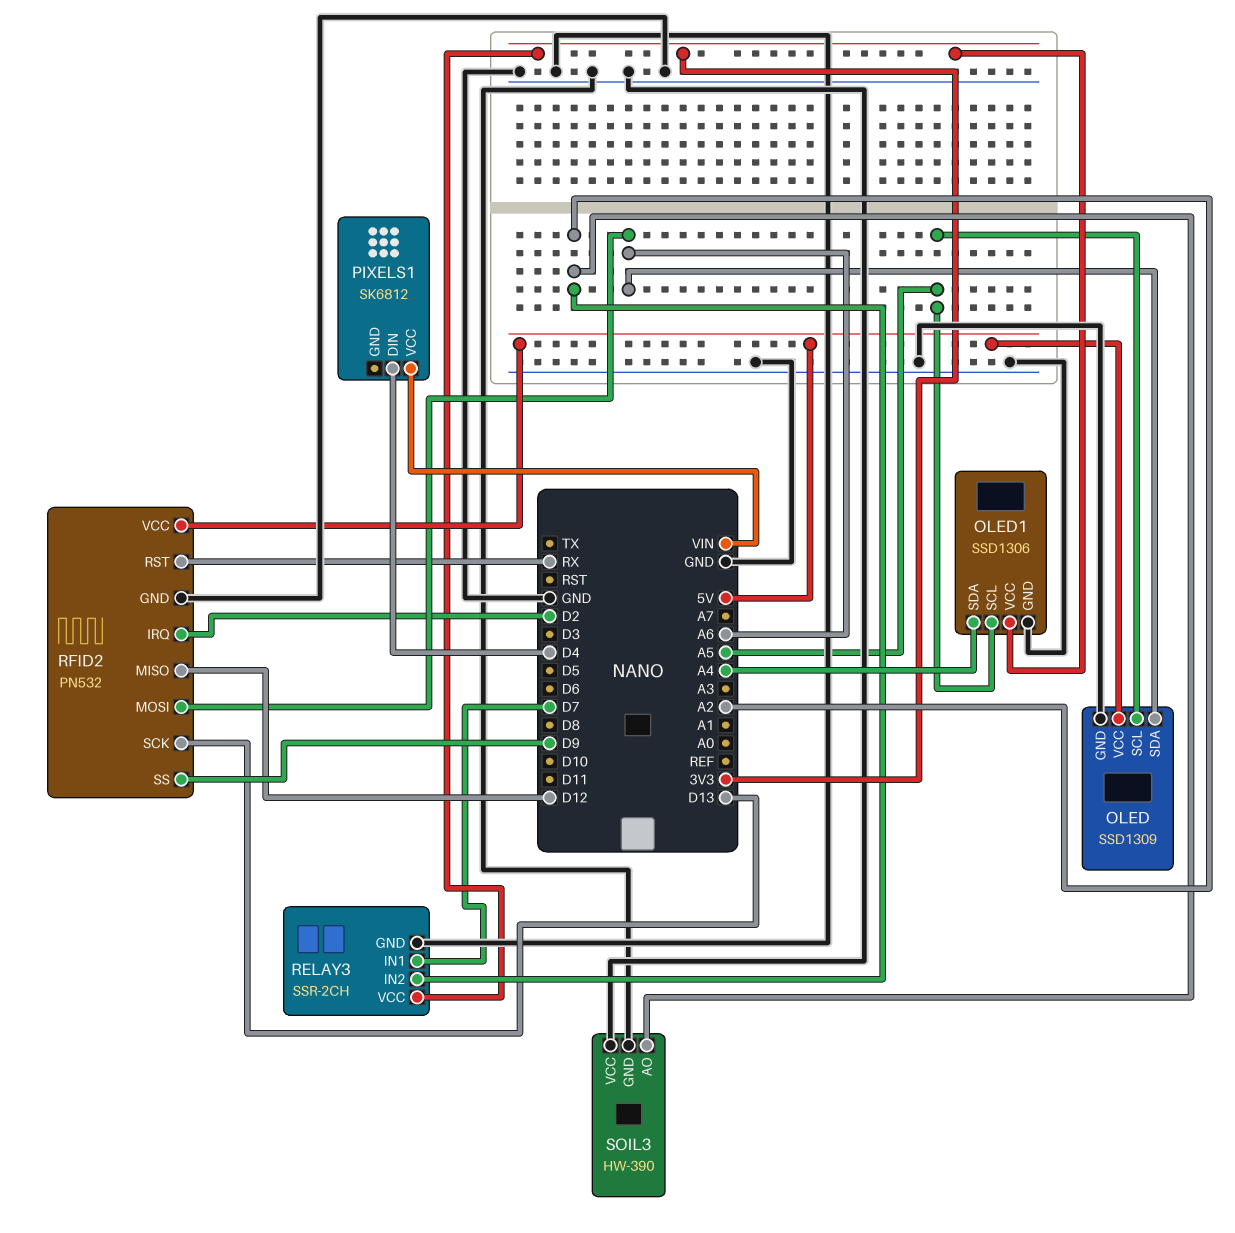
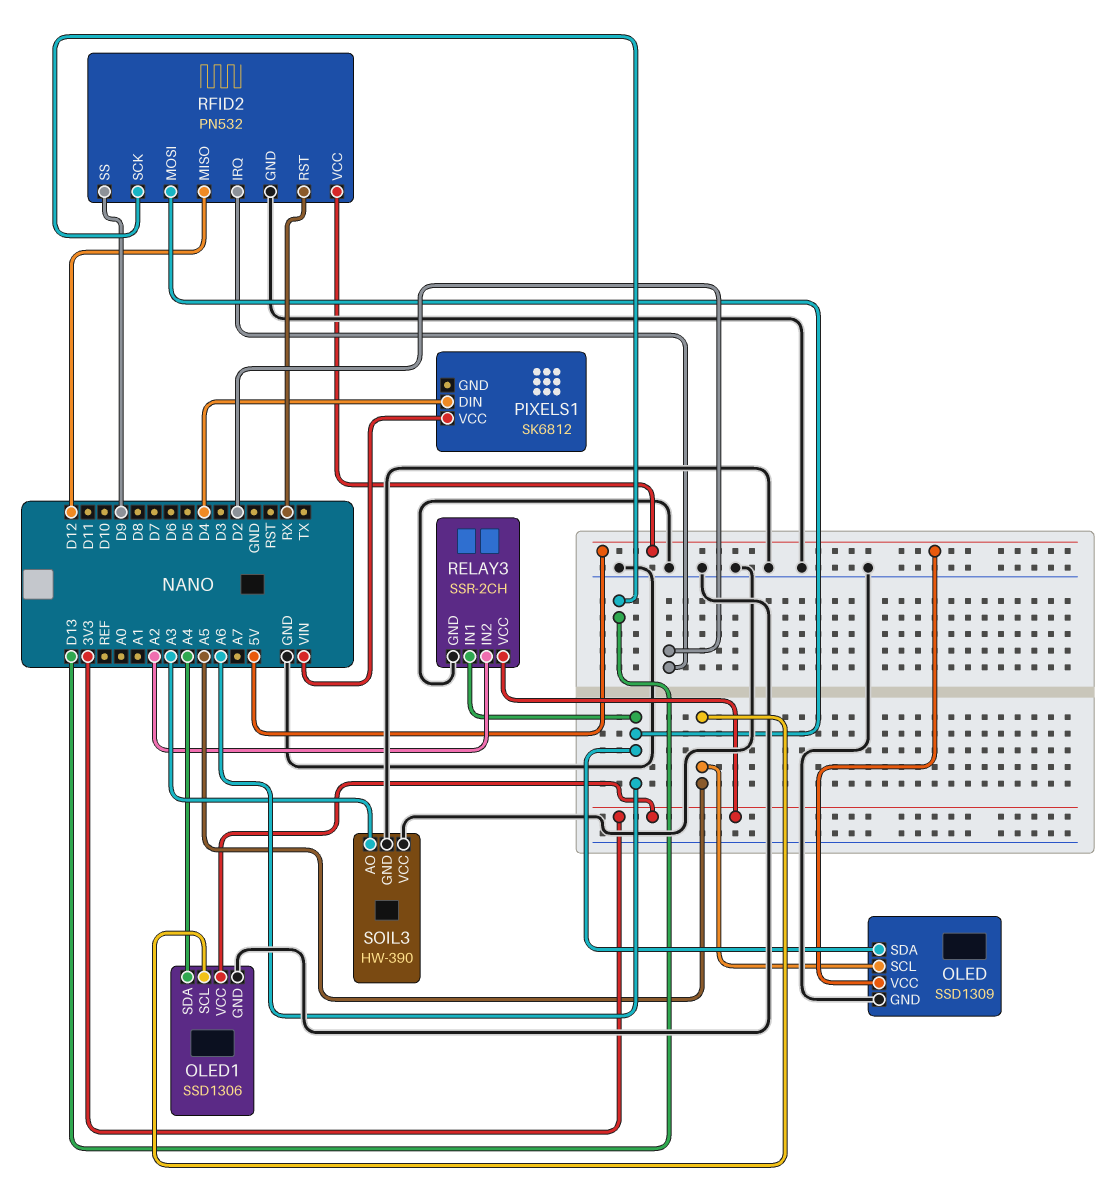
RELAY3 pin IN1: D7 -> A6
SOIL3 pin AO: A2 -> A3

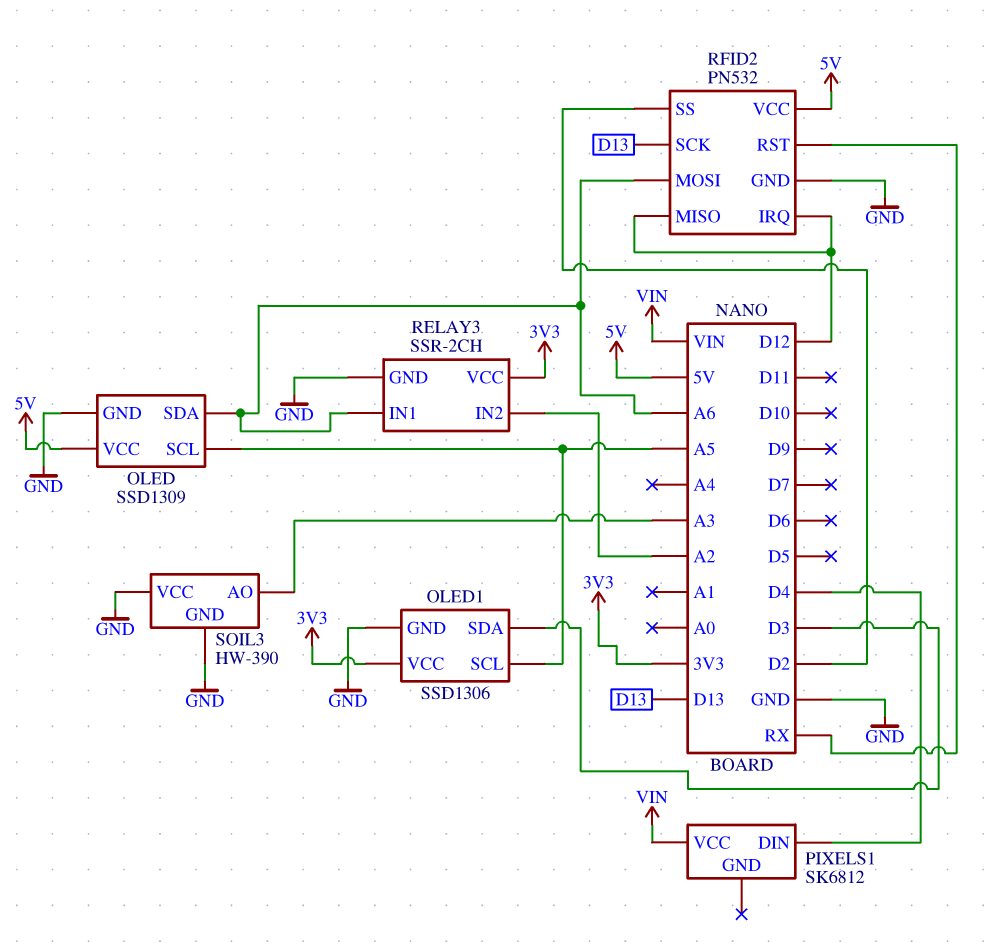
OLED1 pin SDA: A4 -> D3
RFID2 pin IRQ: D2 -> D12
RFID2 pin SS: D9 -> D2

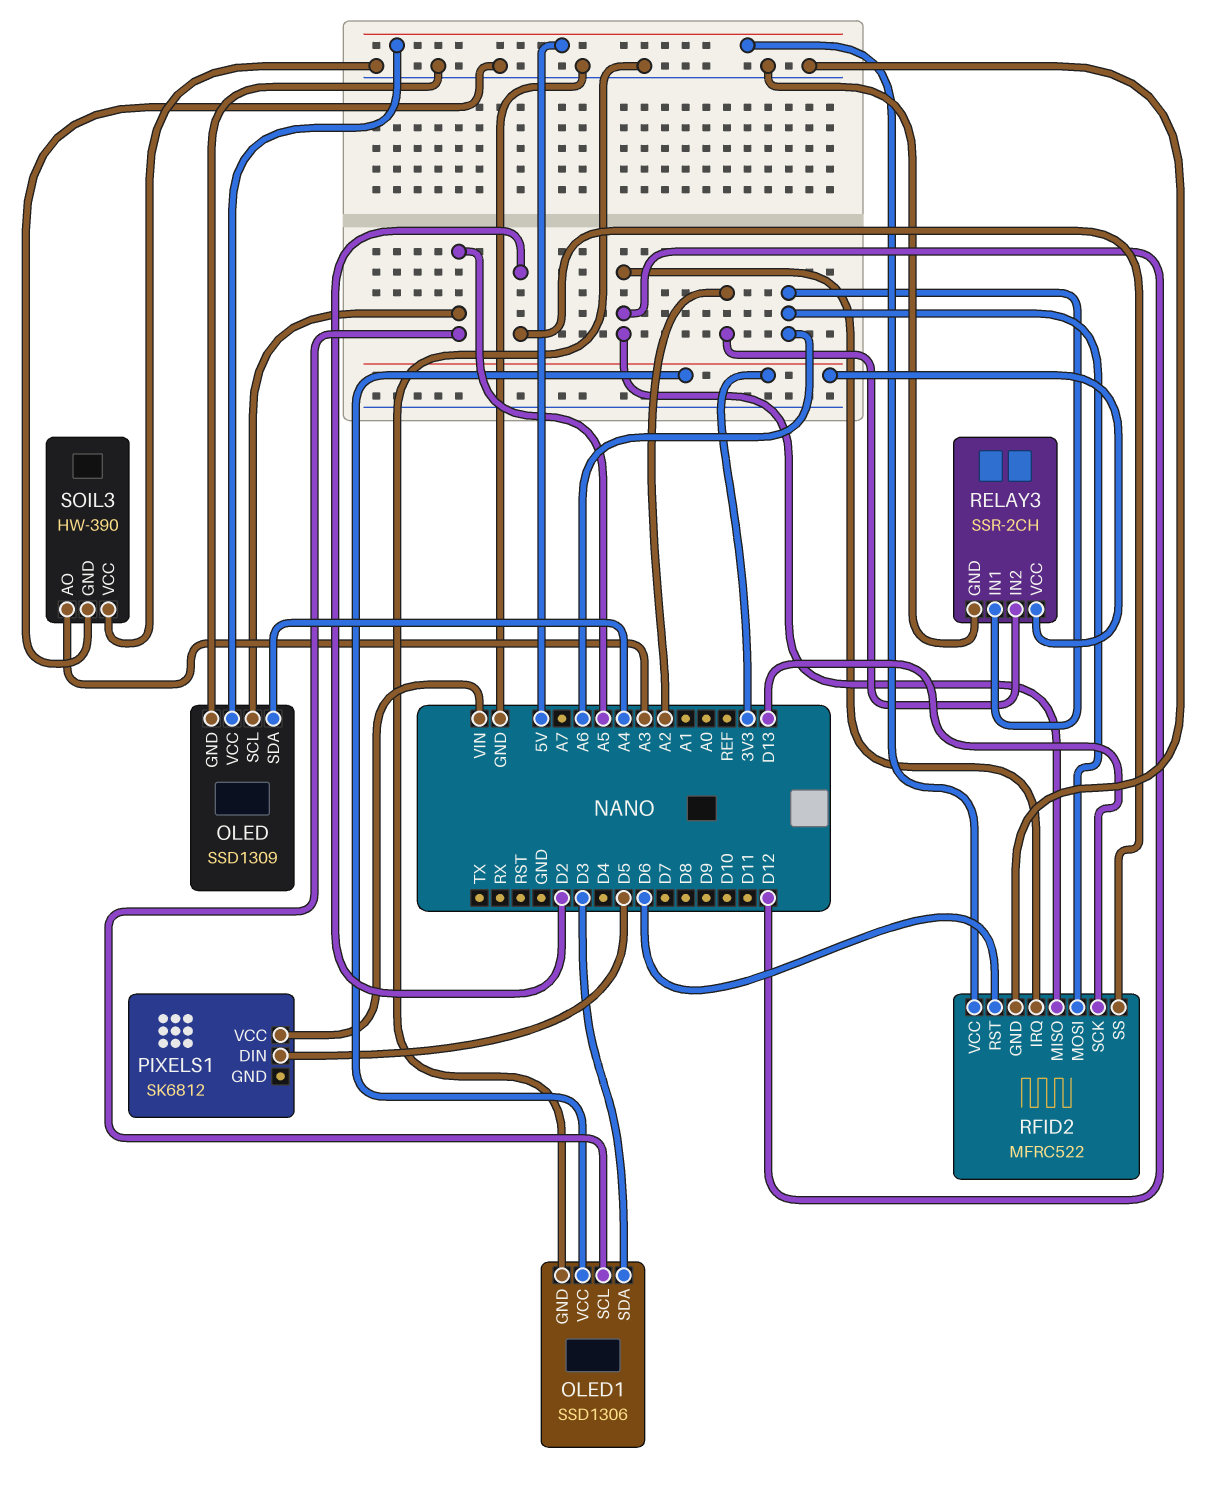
OLED pin SDA: A6 -> A4
PIXELS1 pin DIN: D4 -> D5
RFID2: PN532 -> MFRC522
RFID2 pin RST: RX -> D6

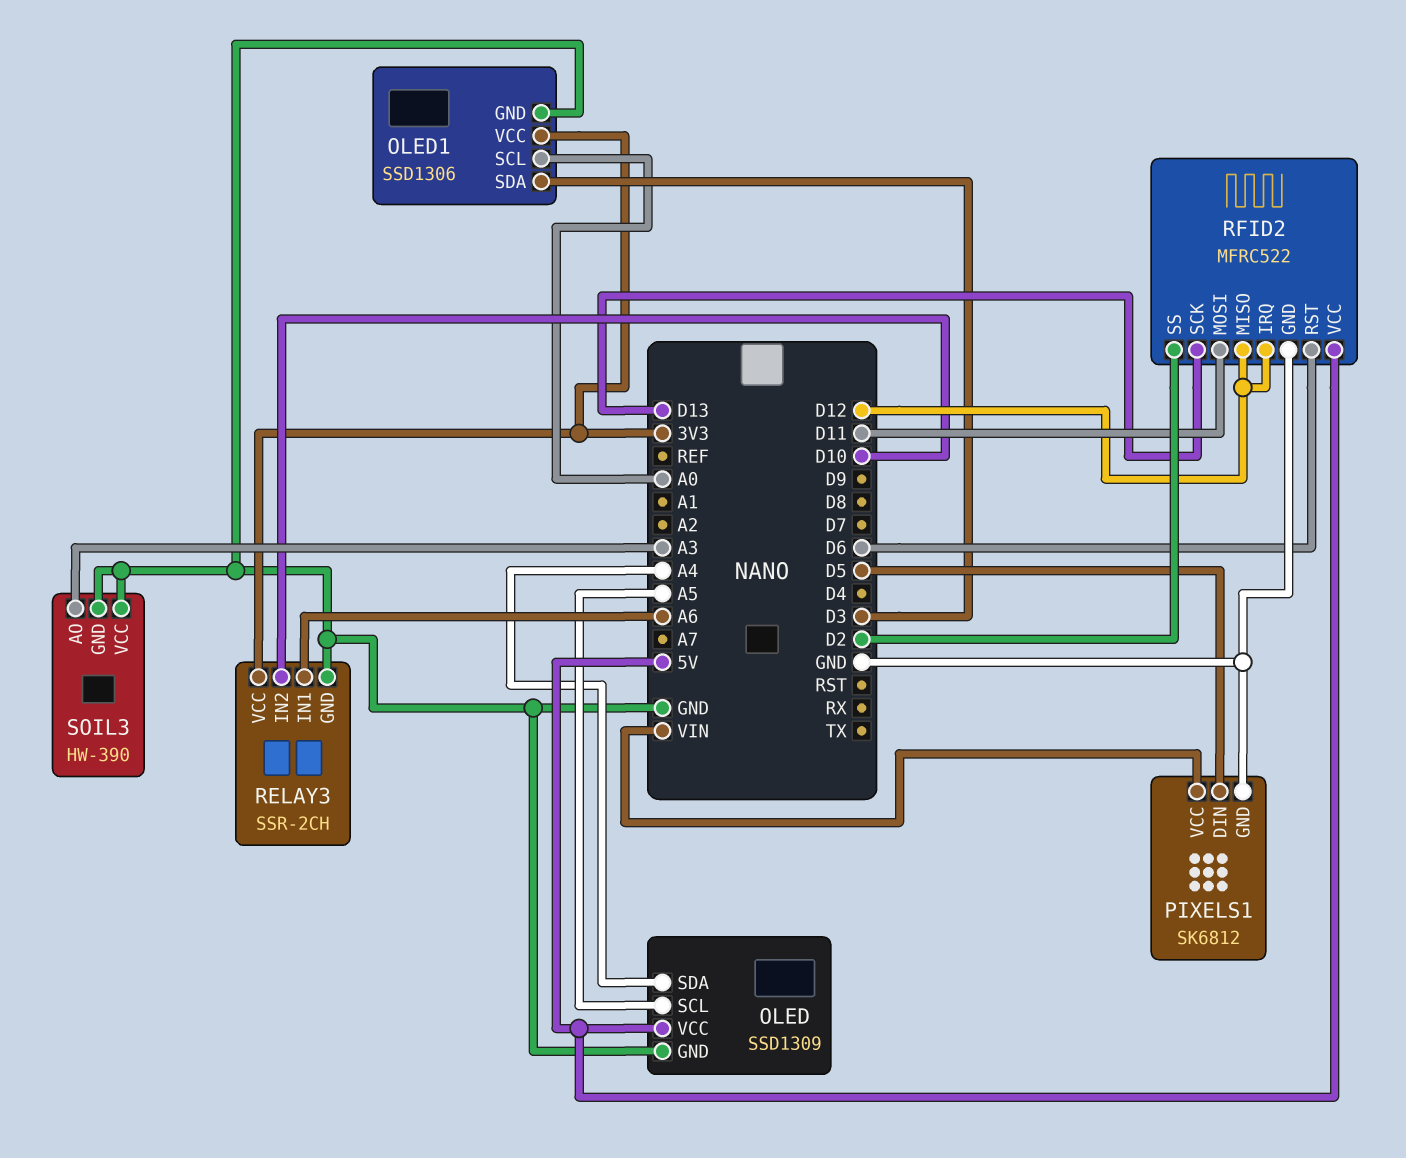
OLED1 pin SCL: A5 -> A0
PIXELS1 pin GND: none -> GND
RELAY3 pin IN2: A2 -> D10
RFID2 pin MOSI: A6 -> D11

